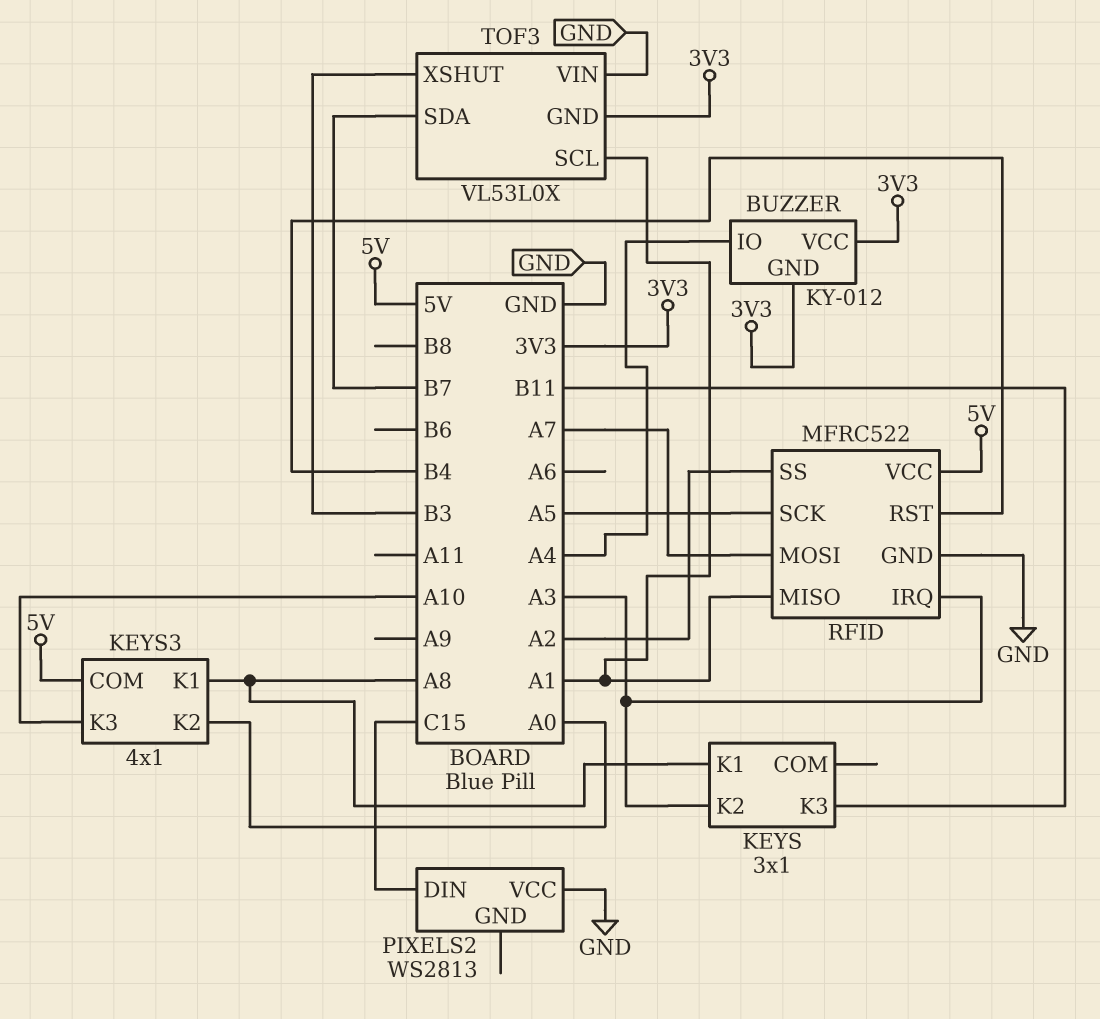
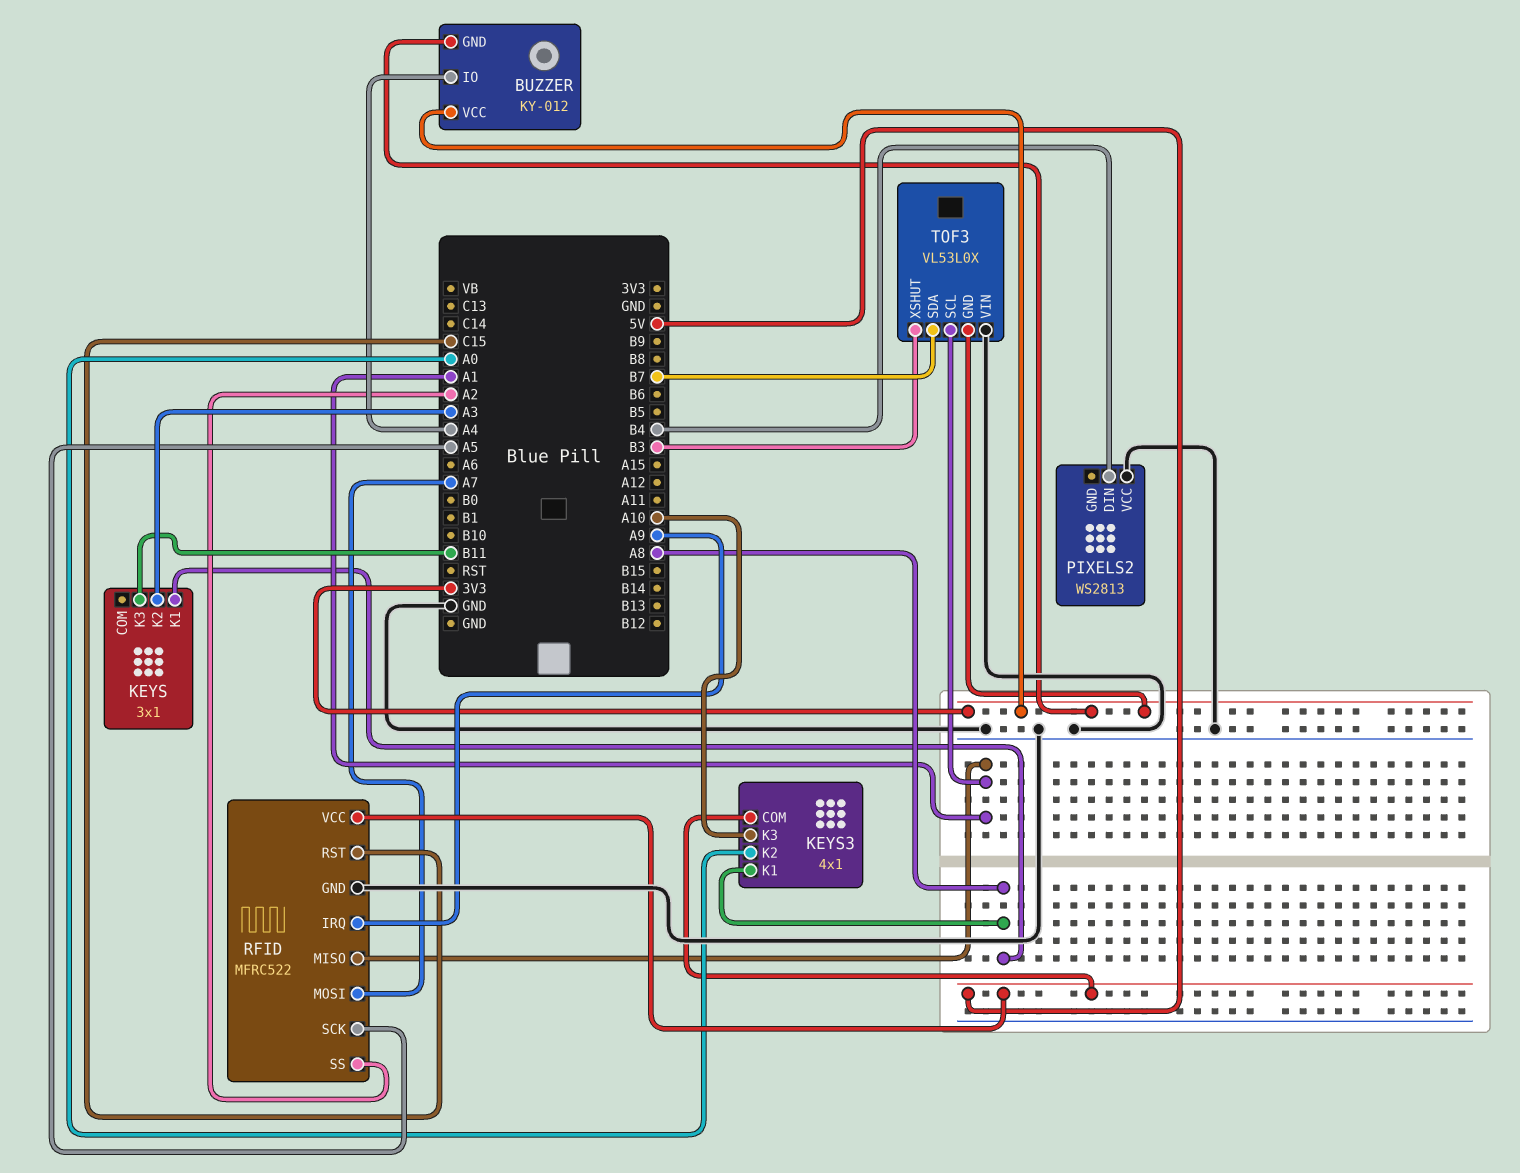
PIXELS2 pin DIN: C15 -> B4
RFID pin IRQ: A3 -> A9
RFID pin RST: B4 -> C15

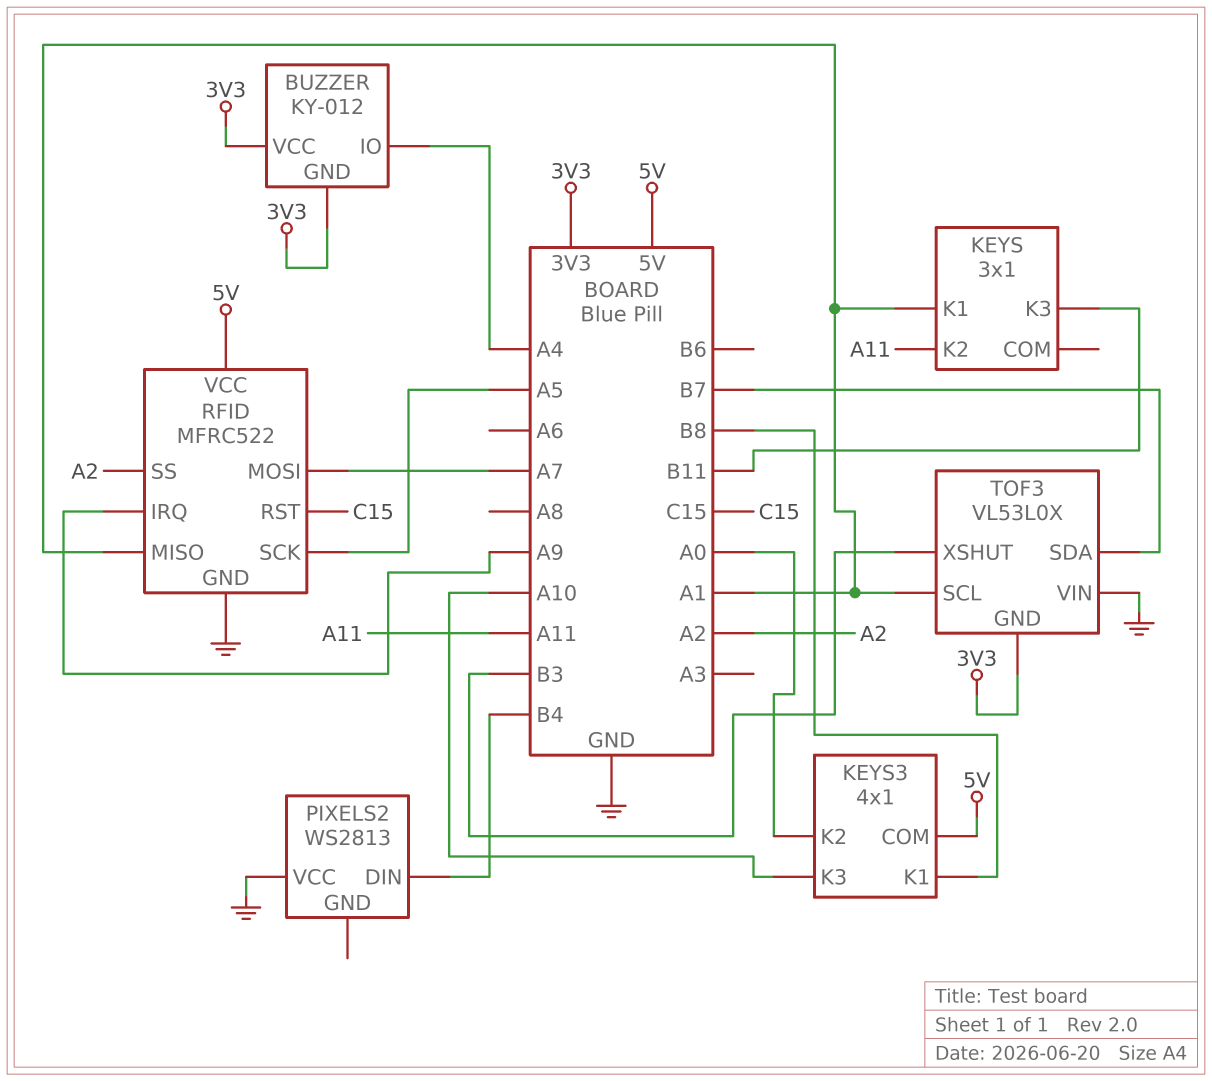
KEYS pin K1: A8 -> A1
KEYS pin K2: A3 -> A11
KEYS3 pin K1: A8 -> B8

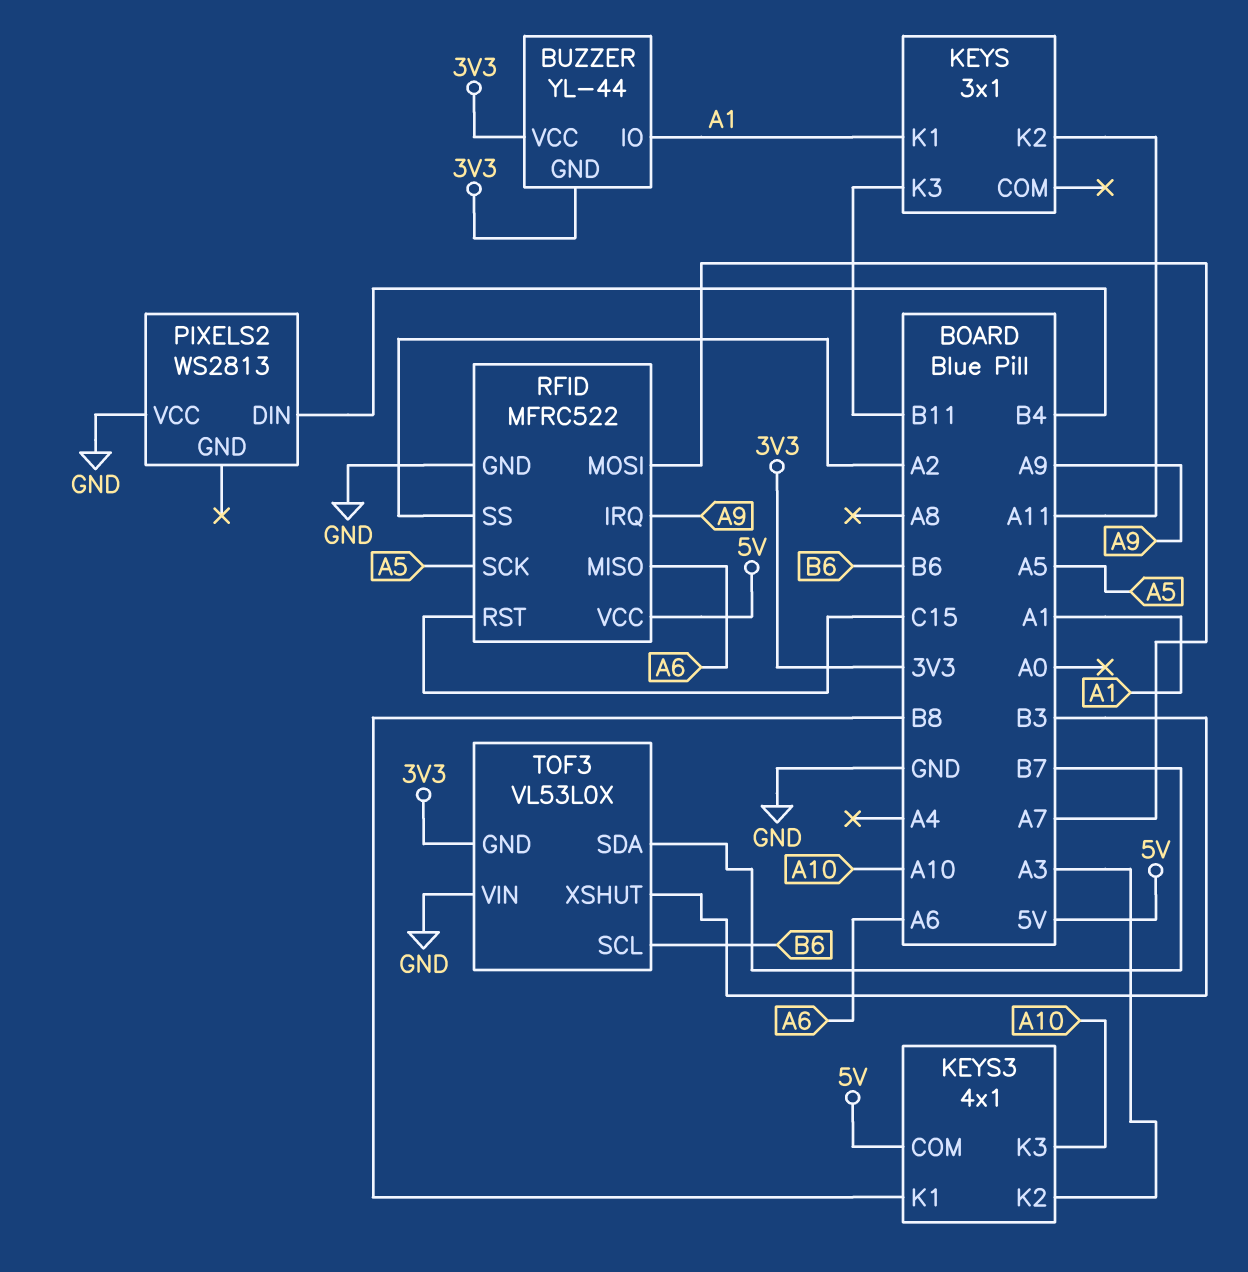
BUZZER: KY-012 -> YL-44
BUZZER pin IO: A4 -> A1
KEYS3 pin K2: A0 -> A3
RFID pin MISO: A1 -> A6
TOF3 pin SCL: A1 -> B6

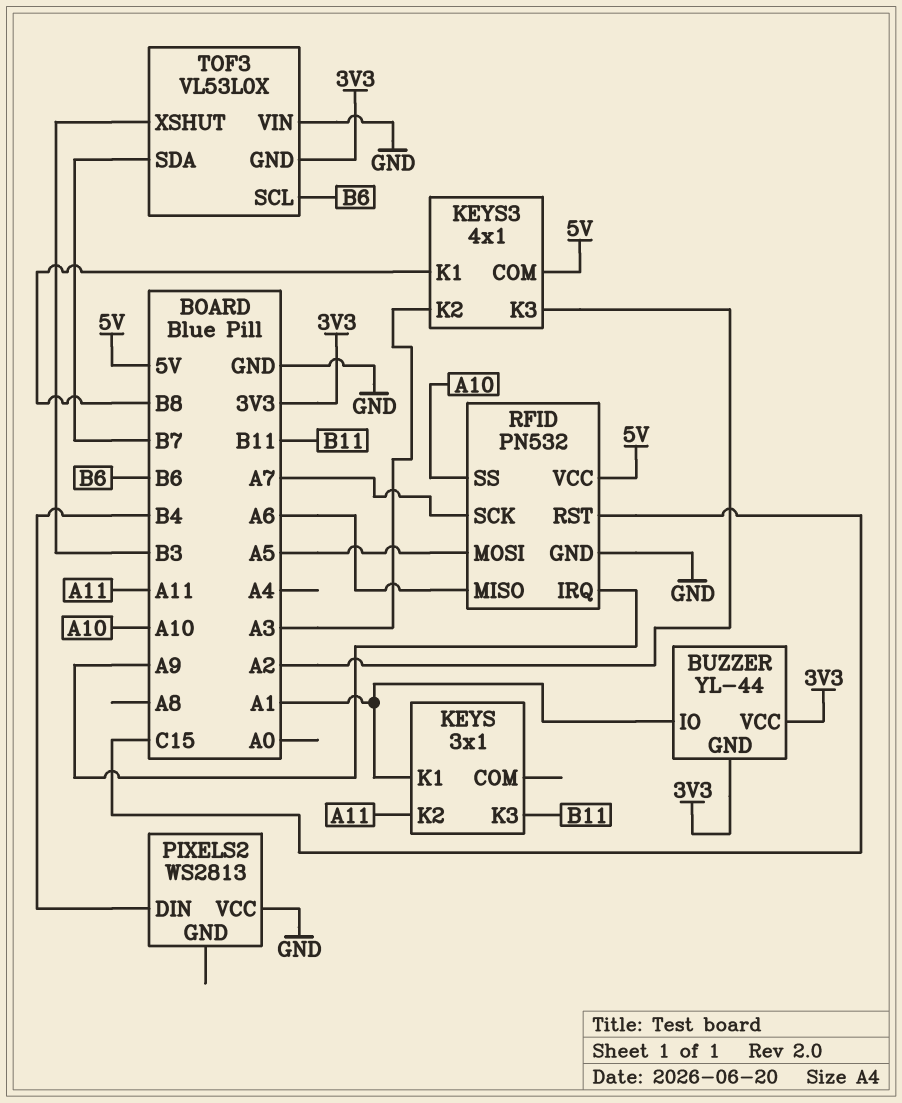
KEYS3 pin K3: A10 -> A2
RFID: MFRC522 -> PN532
RFID pin MOSI: A7 -> A5
RFID pin SCK: A5 -> A7
RFID pin SS: A2 -> A10

